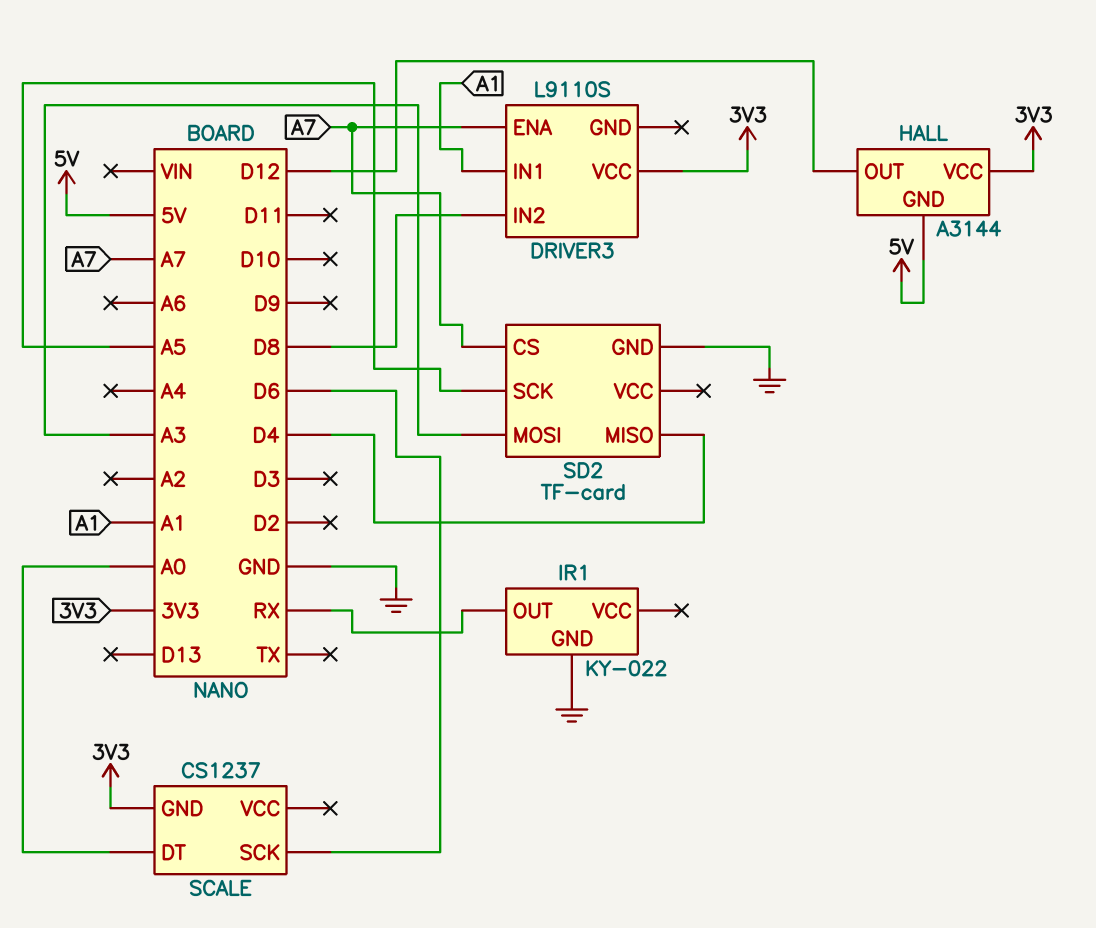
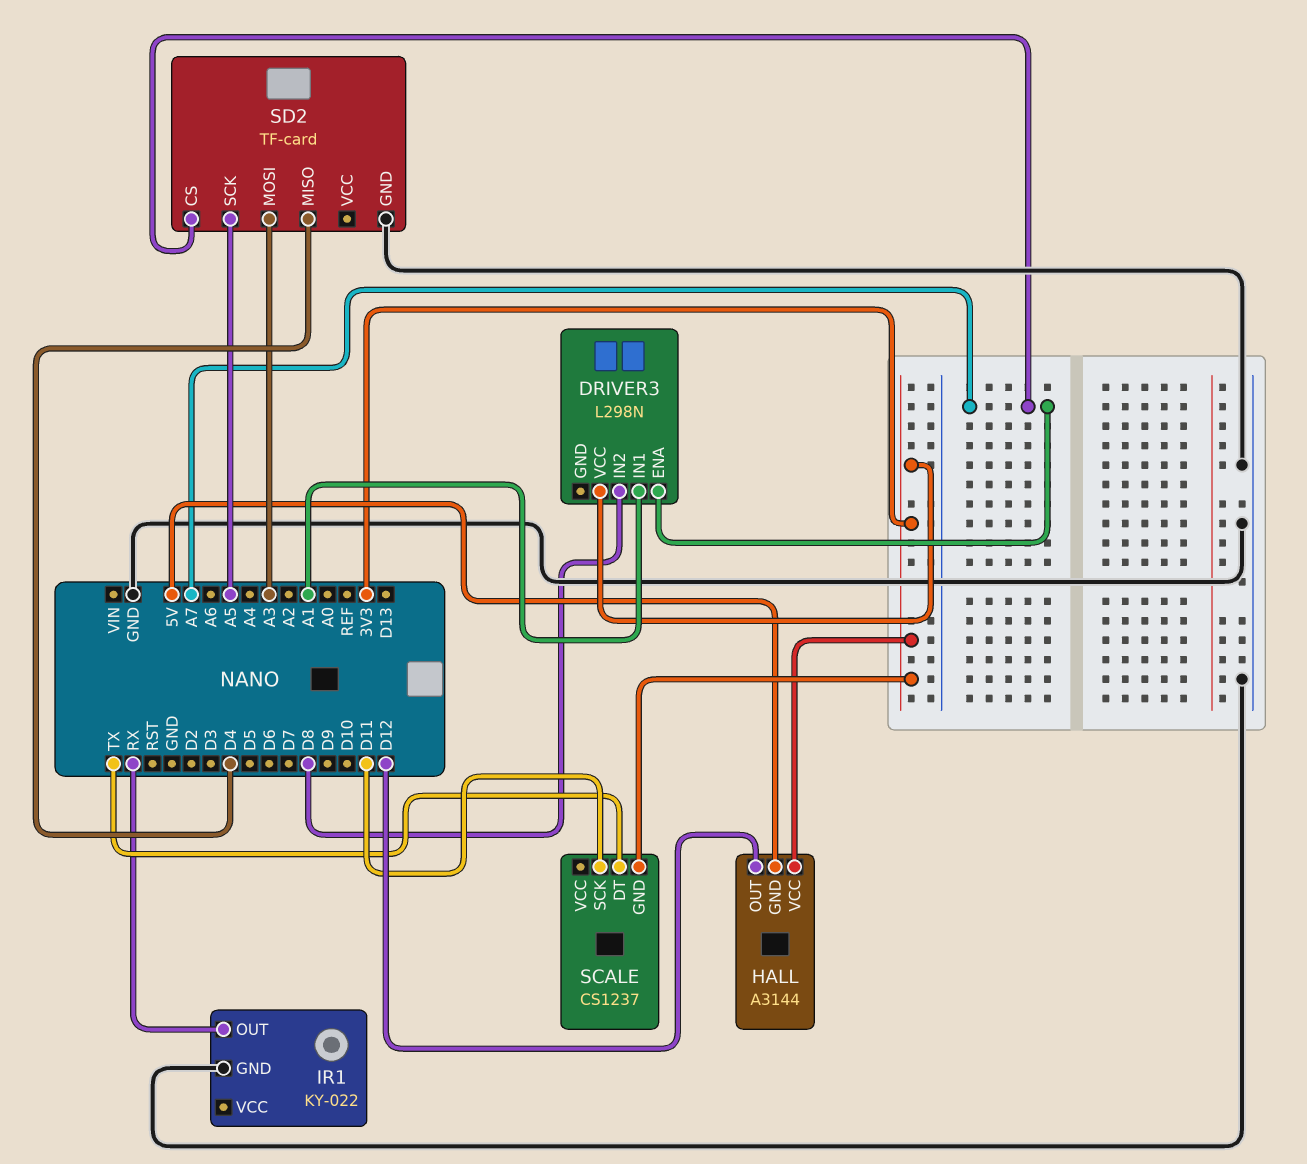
DRIVER3: L9110S -> L298N
SCALE pin DT: A0 -> TX
SCALE pin SCK: D6 -> D11

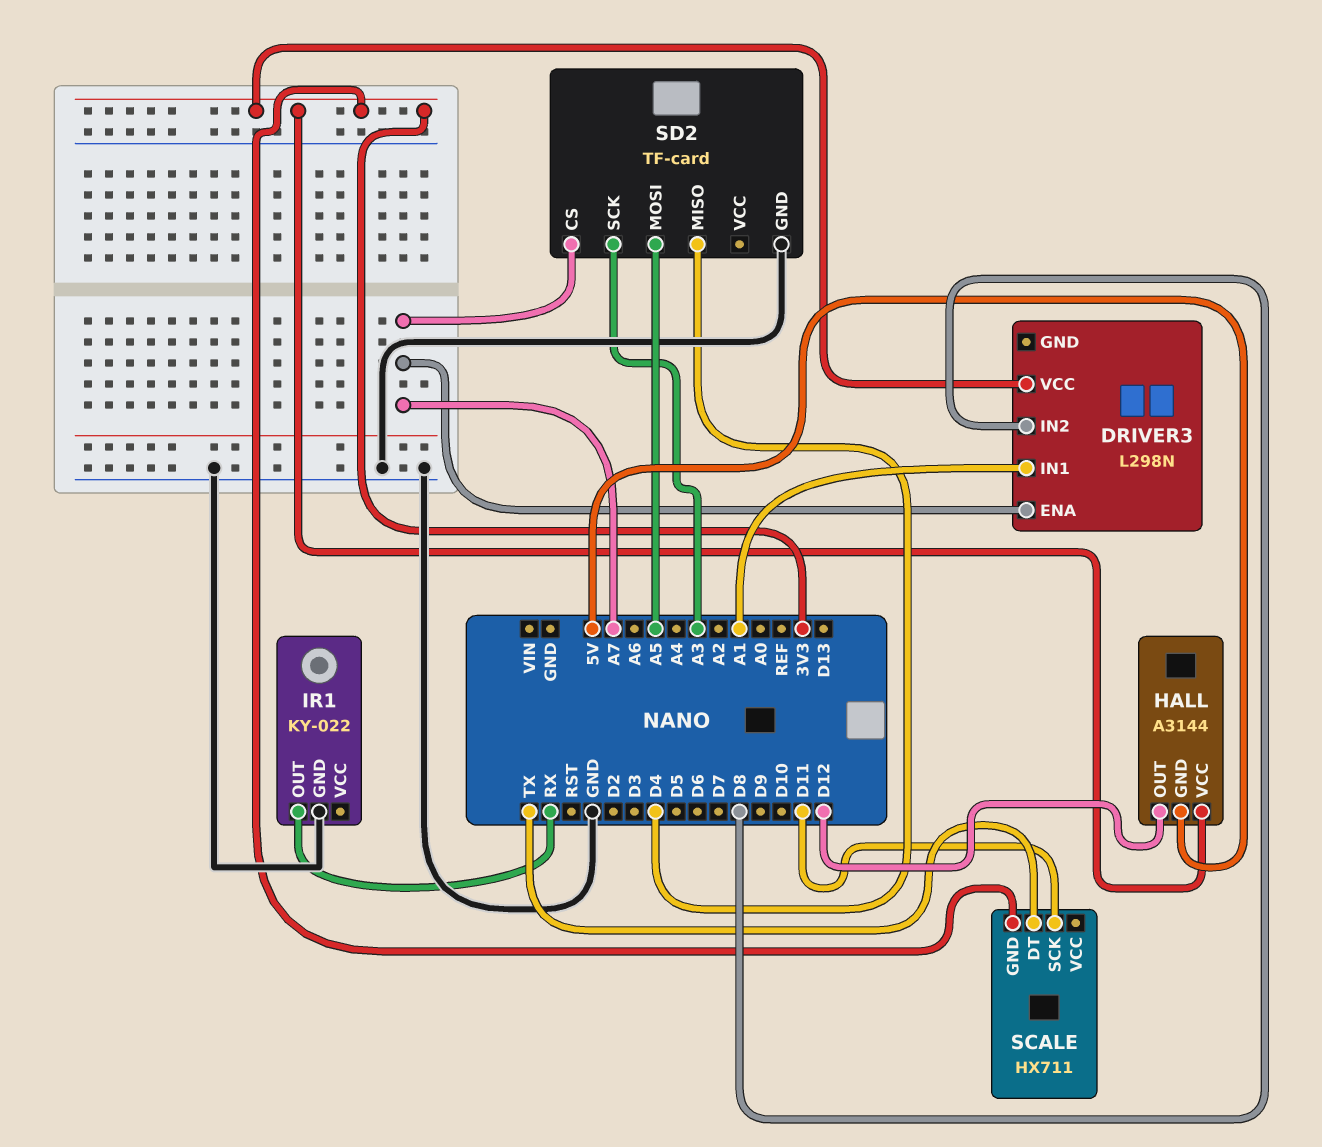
SCALE: CS1237 -> HX711
SD2 pin MOSI: A3 -> A5
SD2 pin SCK: A5 -> A3

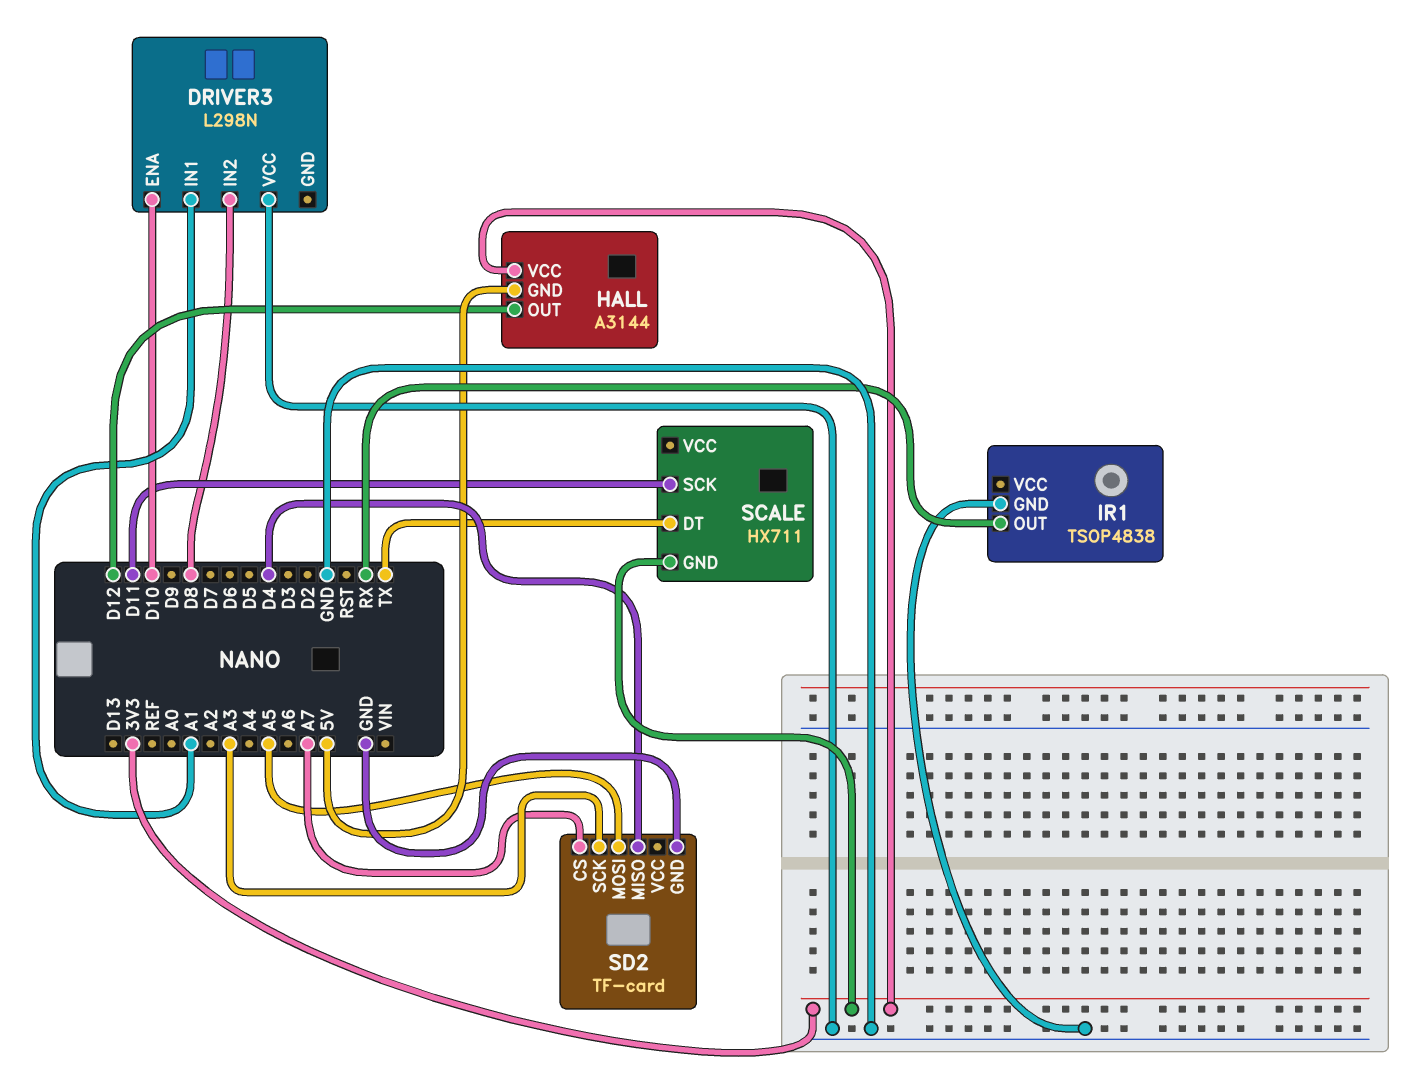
DRIVER3 pin ENA: A7 -> D10
DRIVER3 pin VCC: 3V3 -> GND
IR1: KY-022 -> TSOP4838

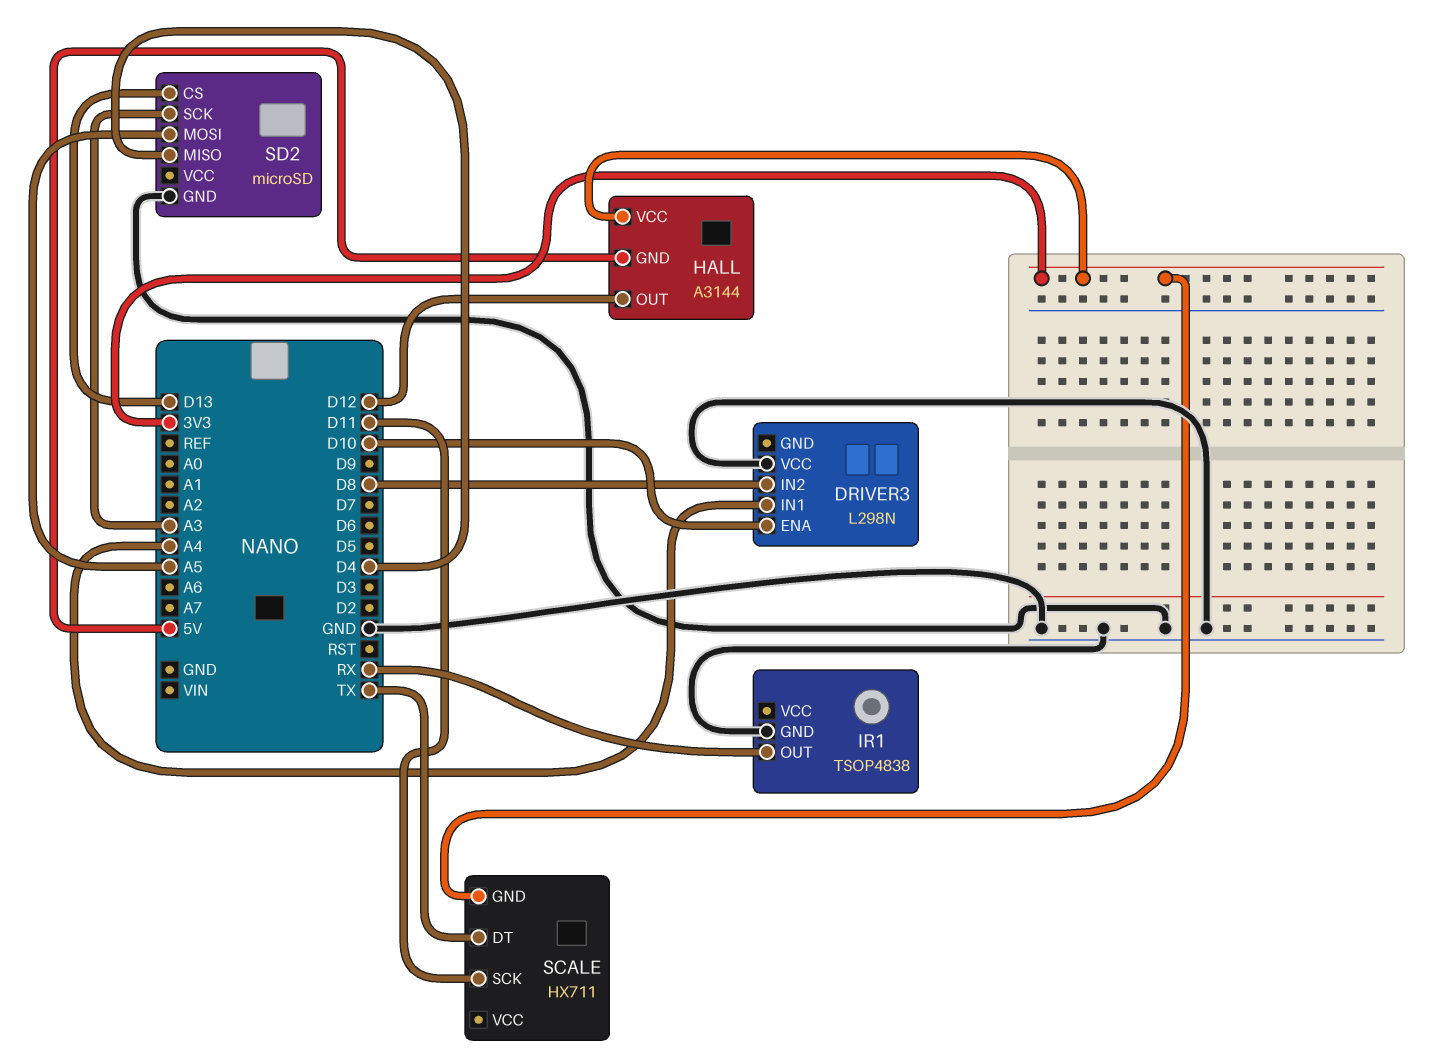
DRIVER3 pin IN1: A1 -> A4
SD2: TF-card -> microSD
SD2 pin CS: A7 -> D13

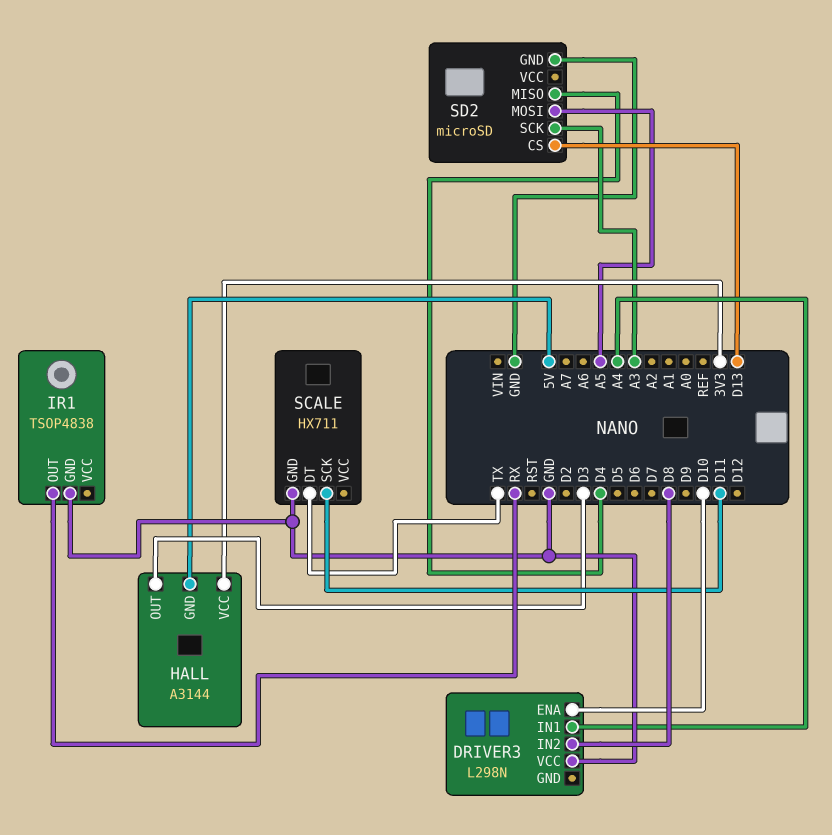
HALL pin OUT: D12 -> D3
SCALE pin GND: 3V3 -> GND

